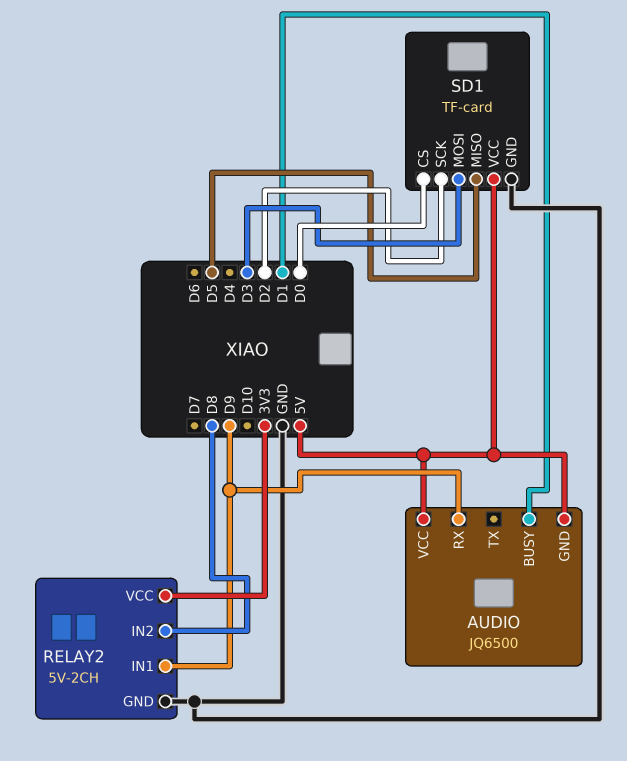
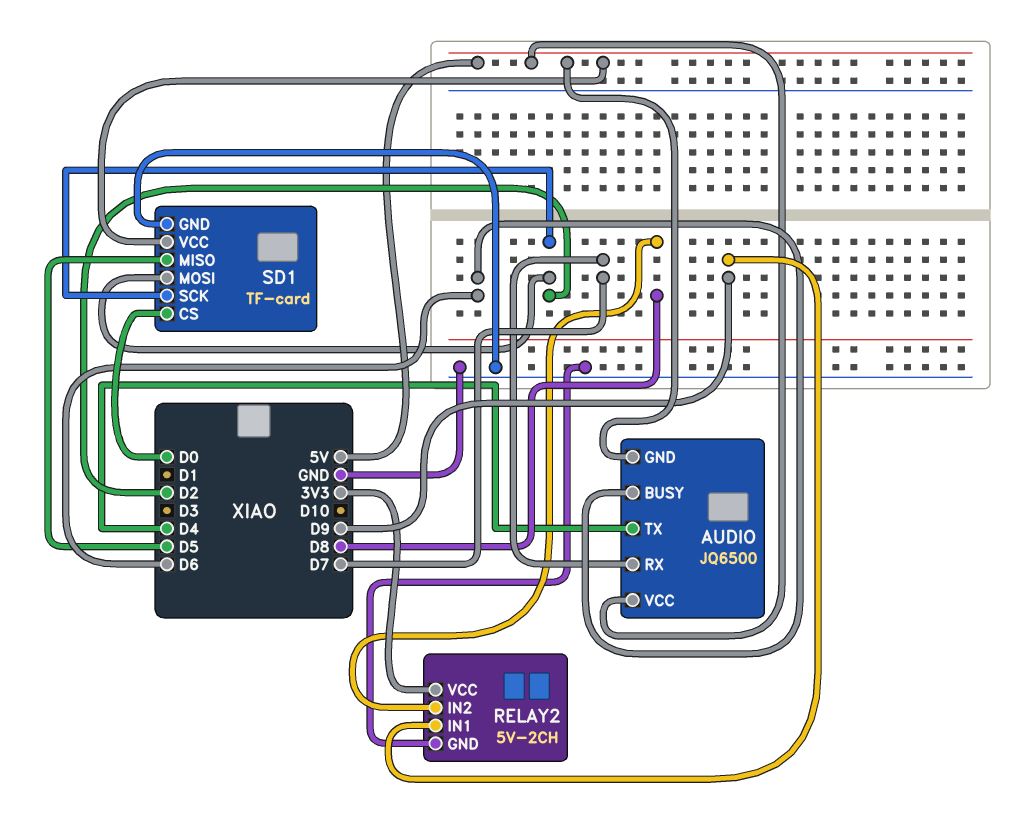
AUDIO pin BUSY: D1 -> D6
AUDIO pin RX: D9 -> D7
AUDIO pin TX: none -> D4
SD1 pin MOSI: D3 -> D2

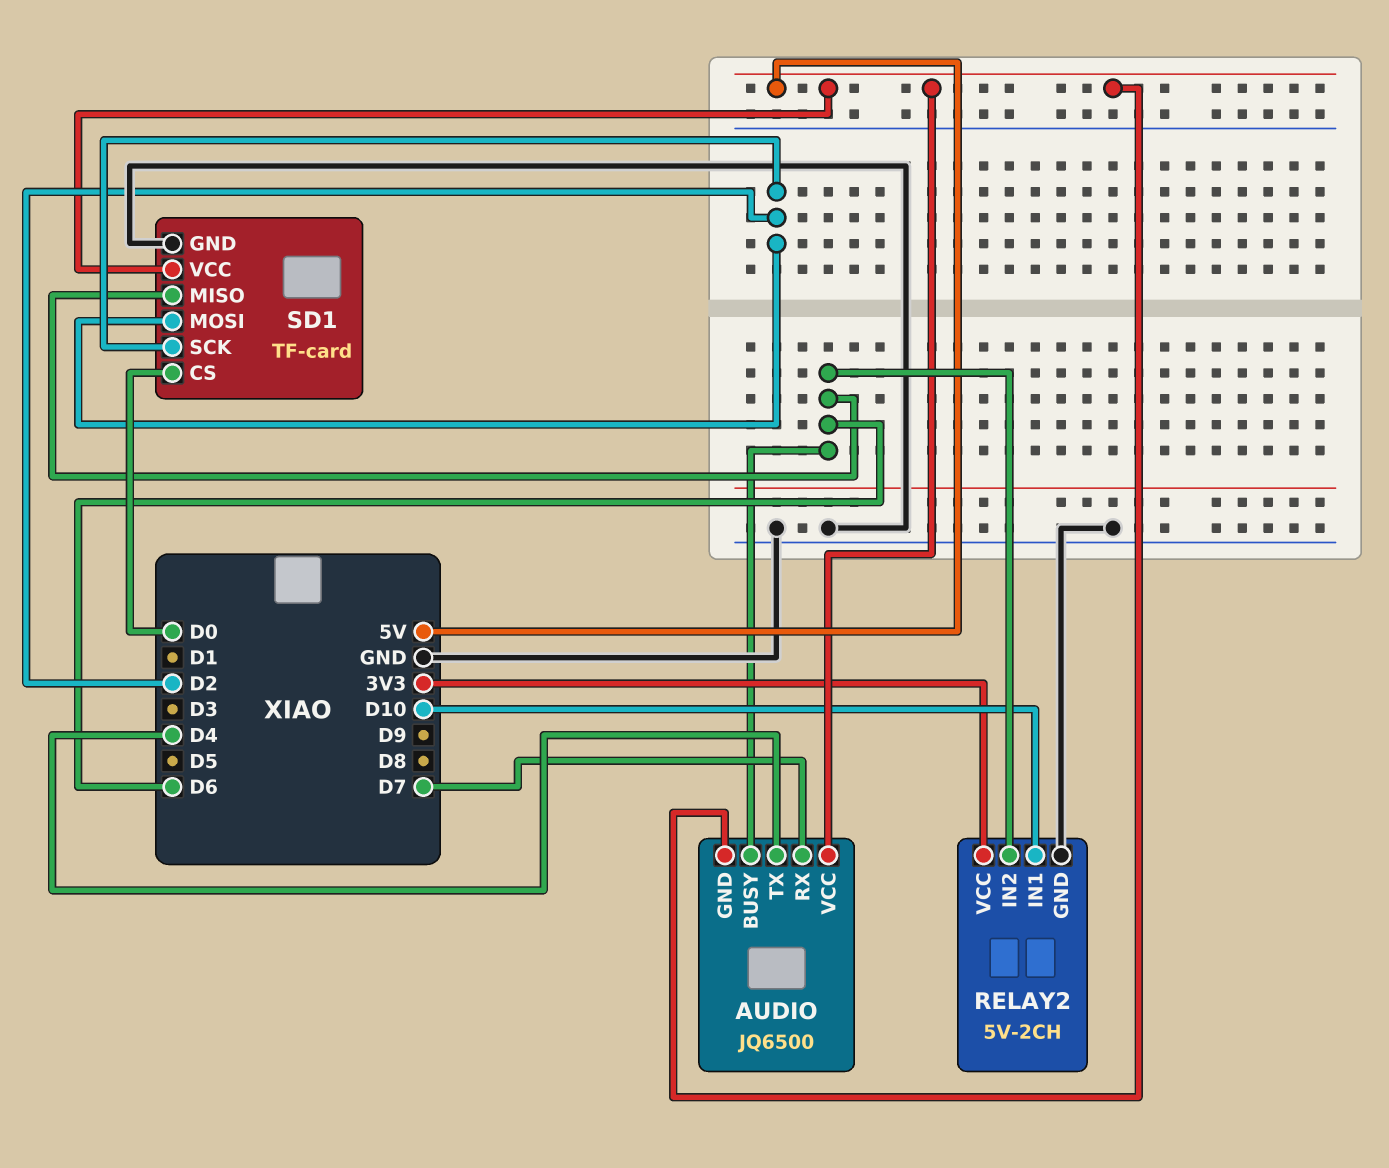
RELAY2 pin IN1: D9 -> D10
RELAY2 pin IN2: D8 -> D6
SD1 pin MISO: D5 -> D6

